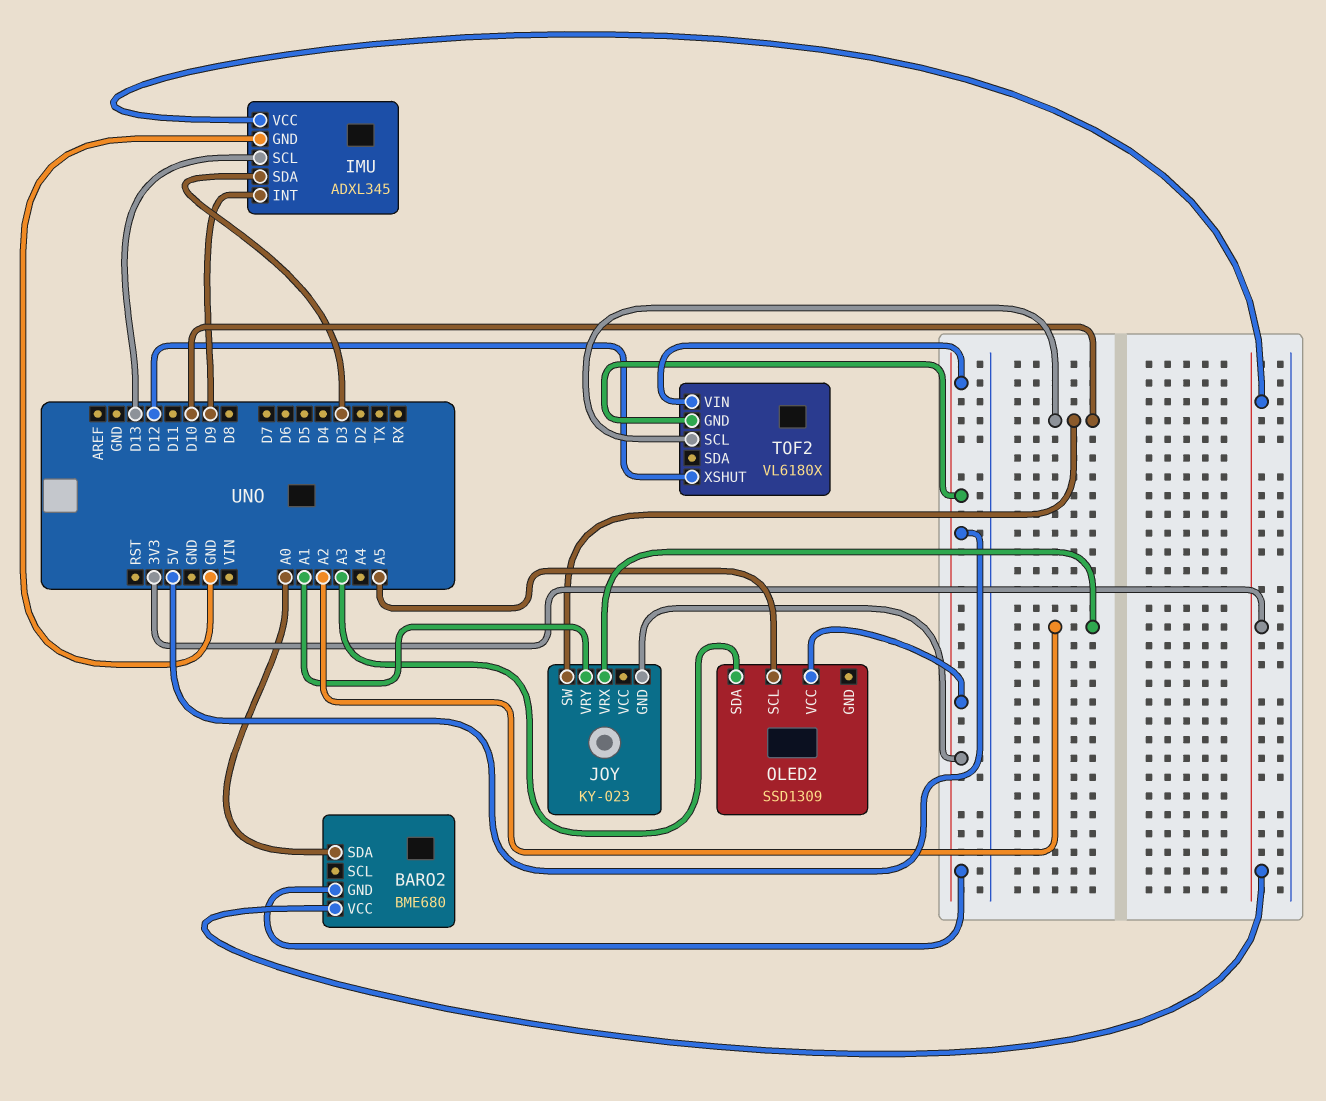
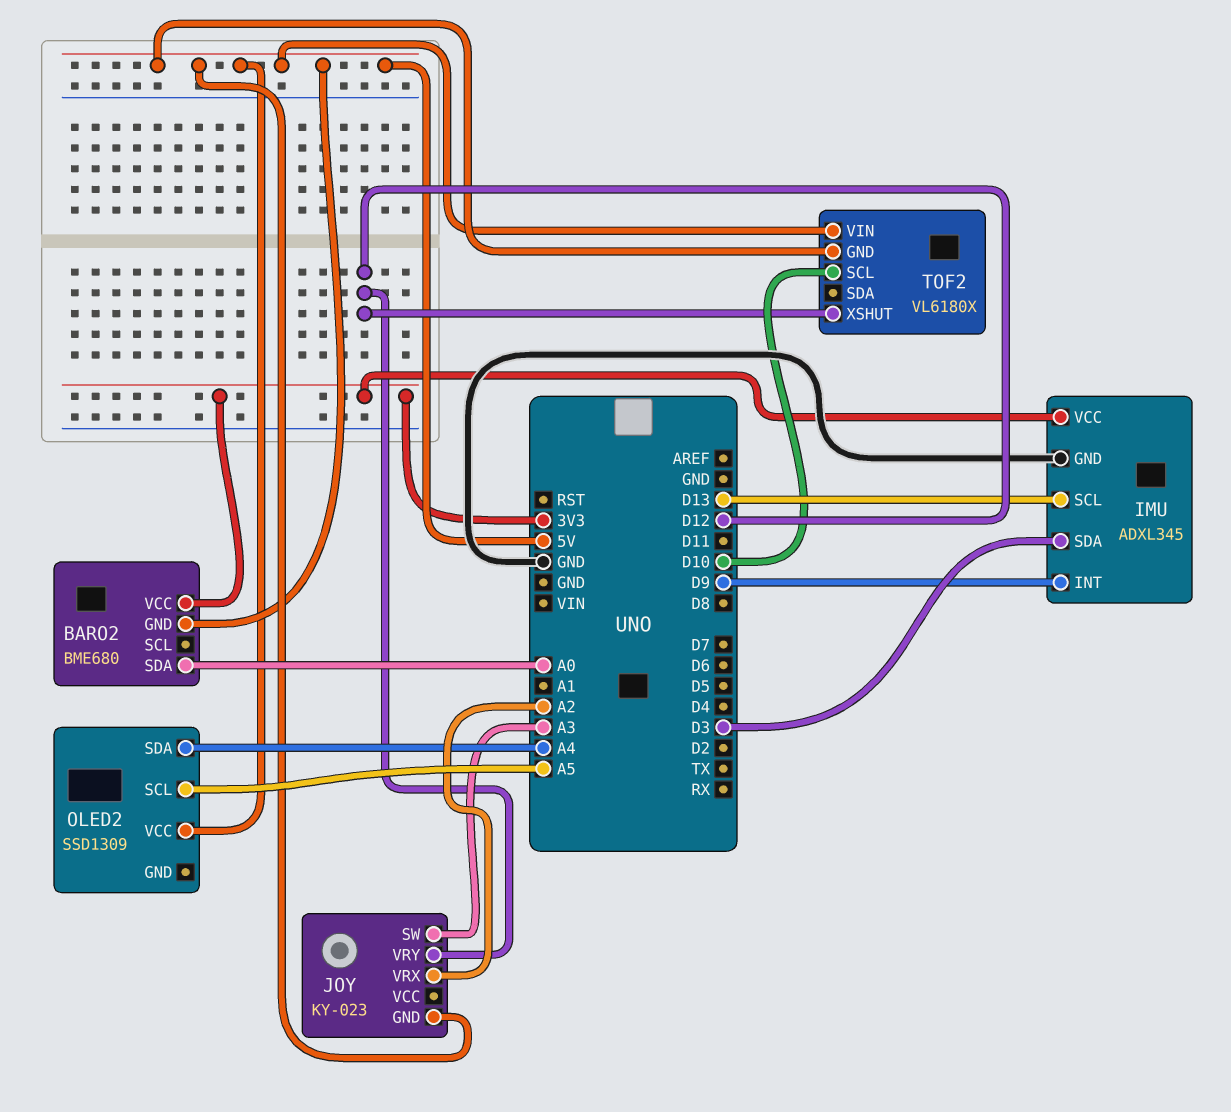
JOY pin SW: D10 -> A3
JOY pin VRY: A1 -> D12
OLED2 pin SDA: A3 -> A4

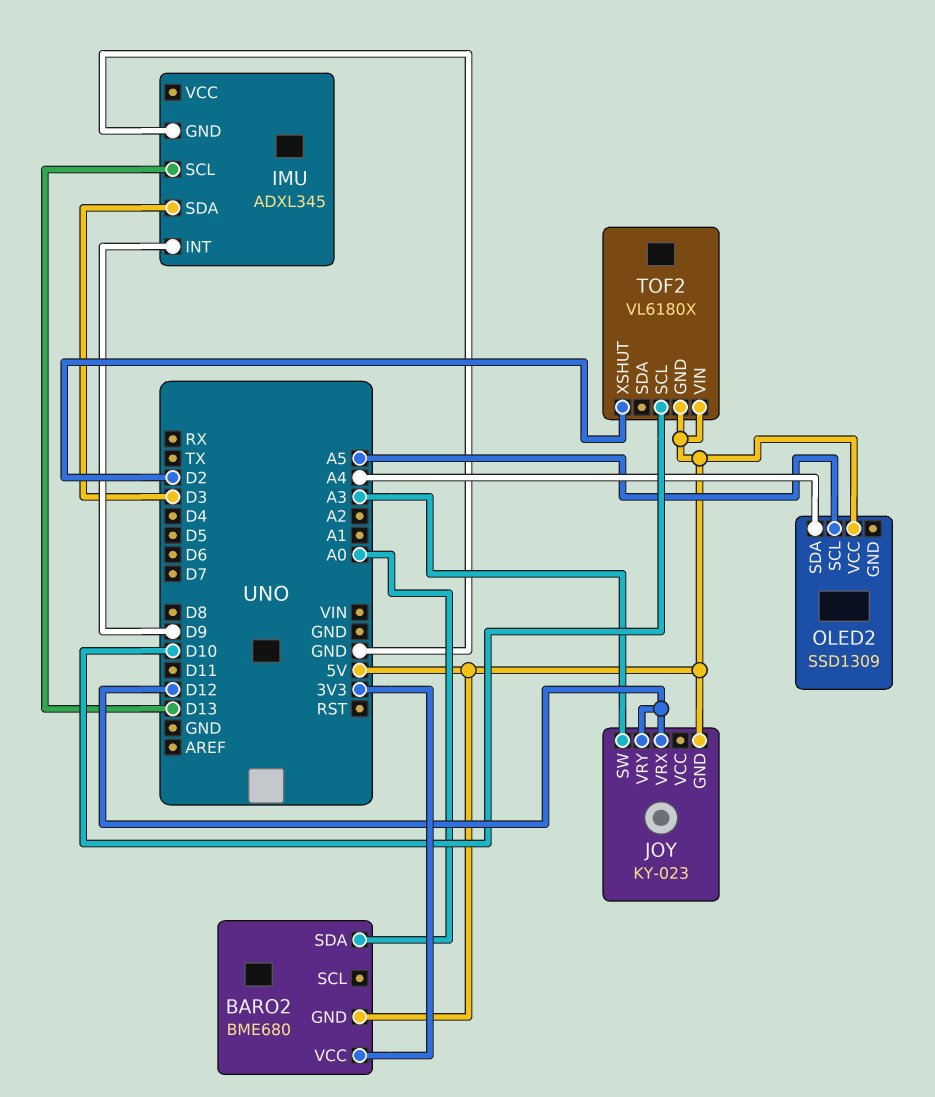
IMU pin VCC: 3V3 -> none
JOY pin VRX: A2 -> D12
TOF2 pin XSHUT: D12 -> D2

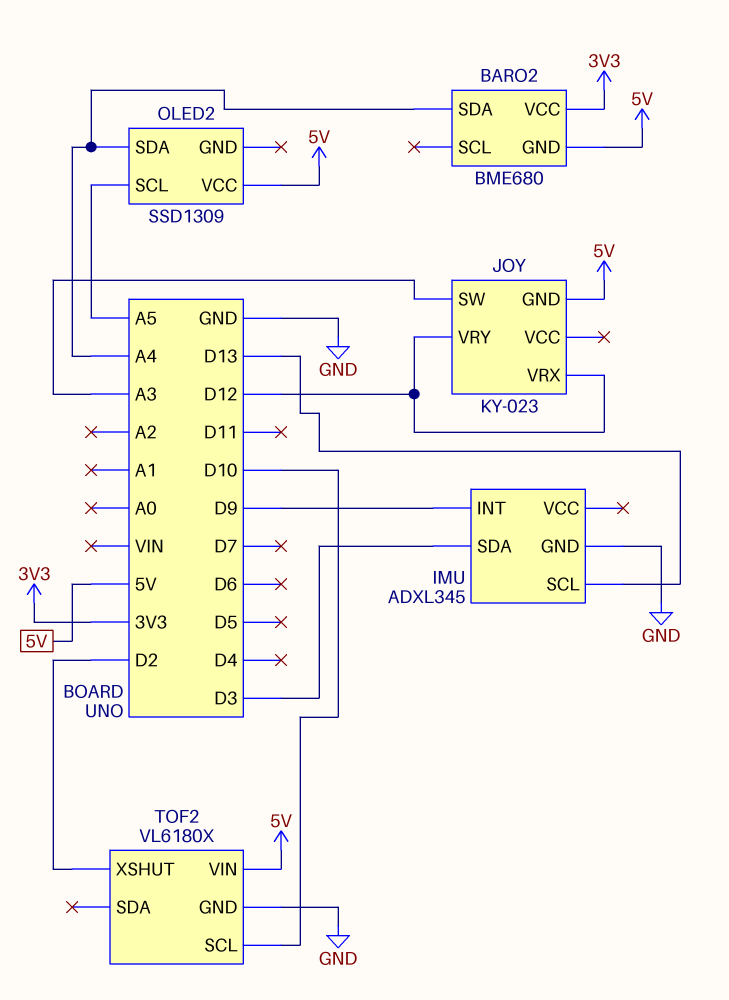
BARO2 pin SDA: A0 -> A4
TOF2 pin GND: 5V -> GND

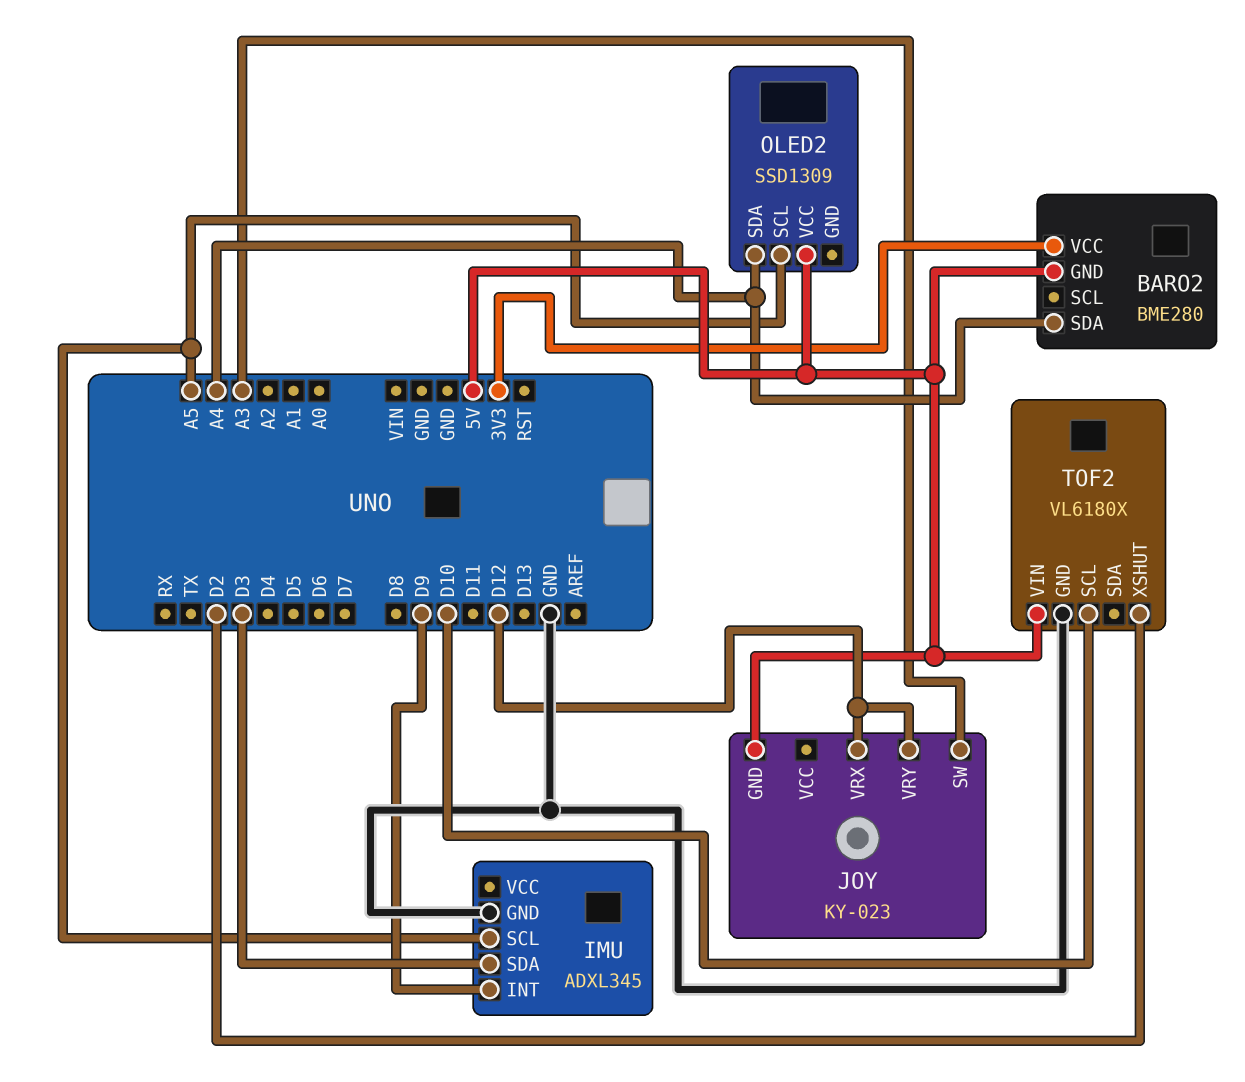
BARO2: BME680 -> BME280
IMU pin SCL: D13 -> A5

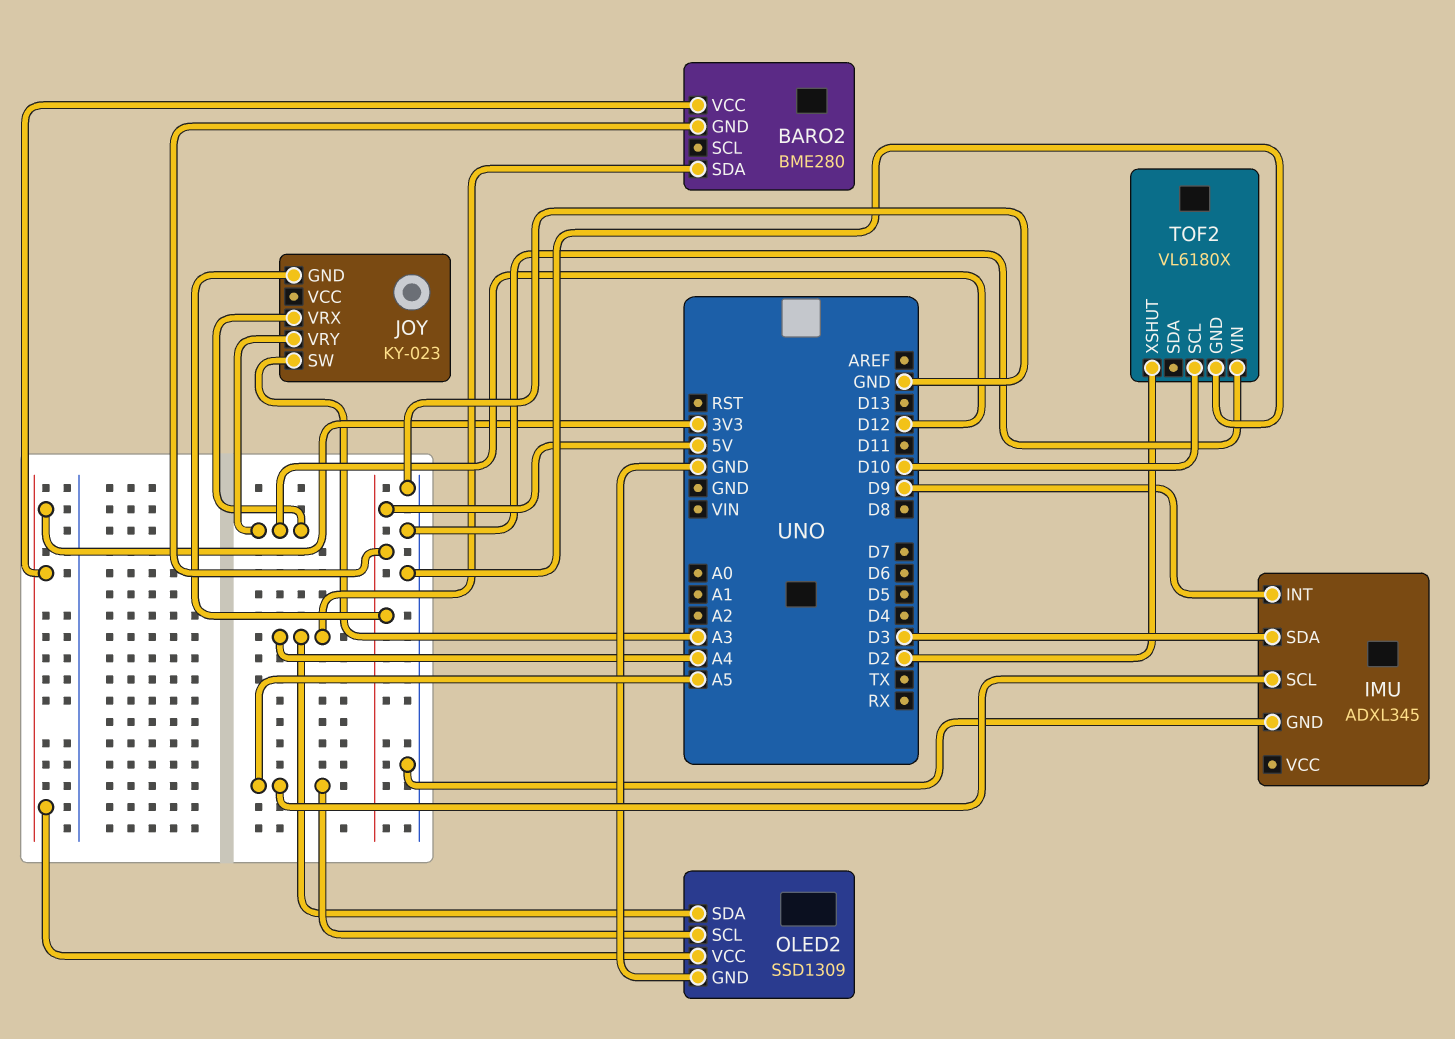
OLED2 pin GND: none -> GND
OLED2 pin VCC: 5V -> 3V3
TOF2 pin VIN: 5V -> GND

